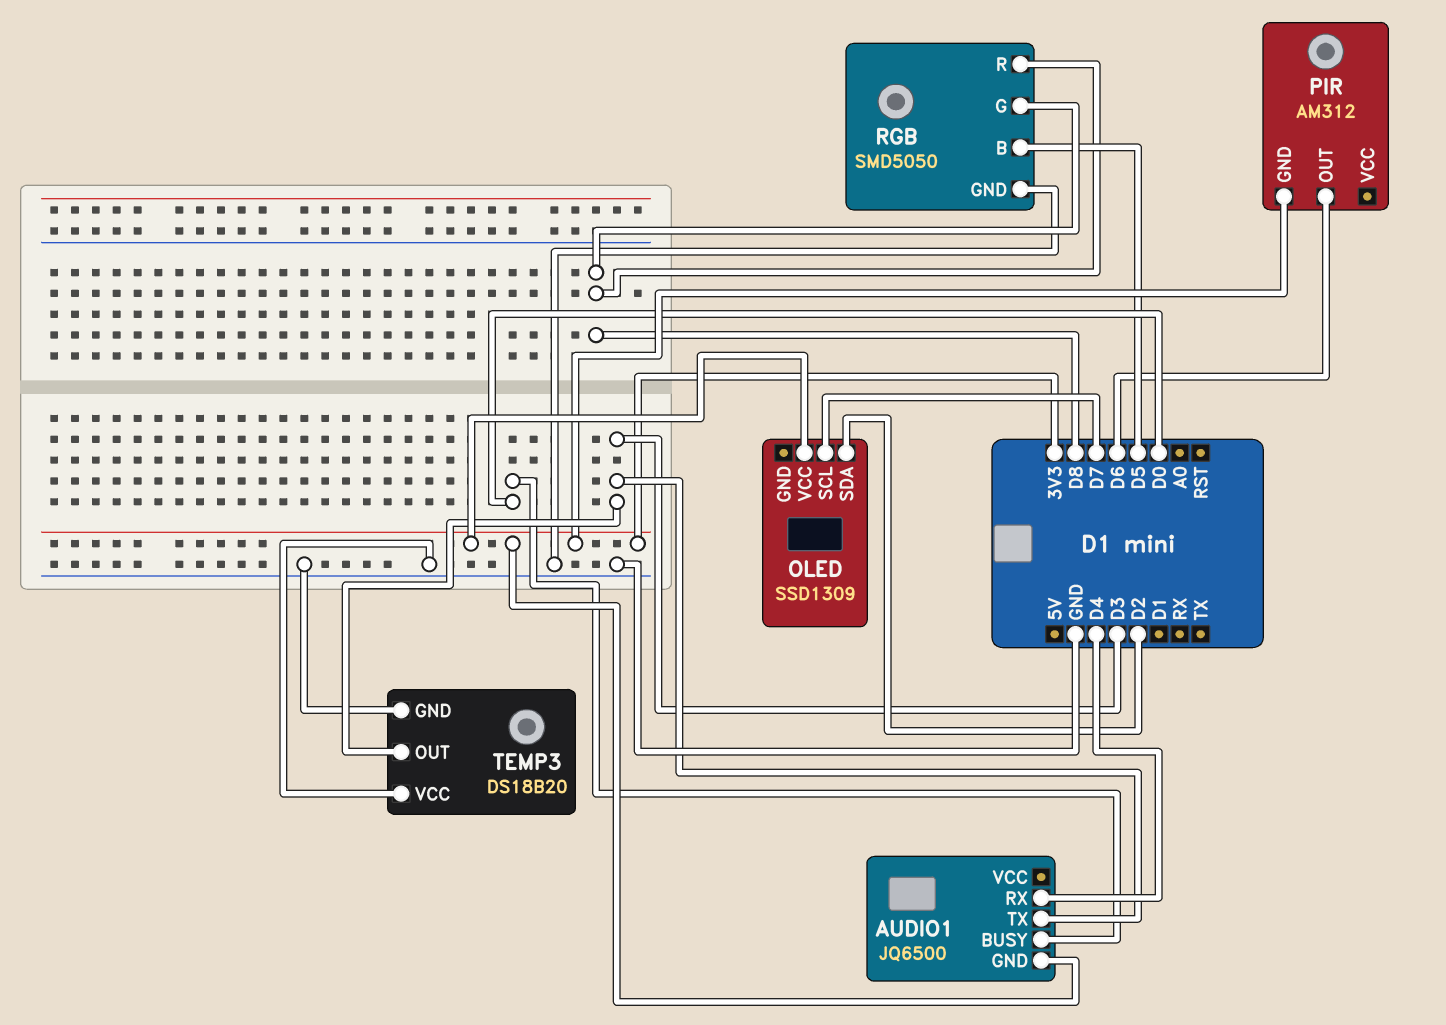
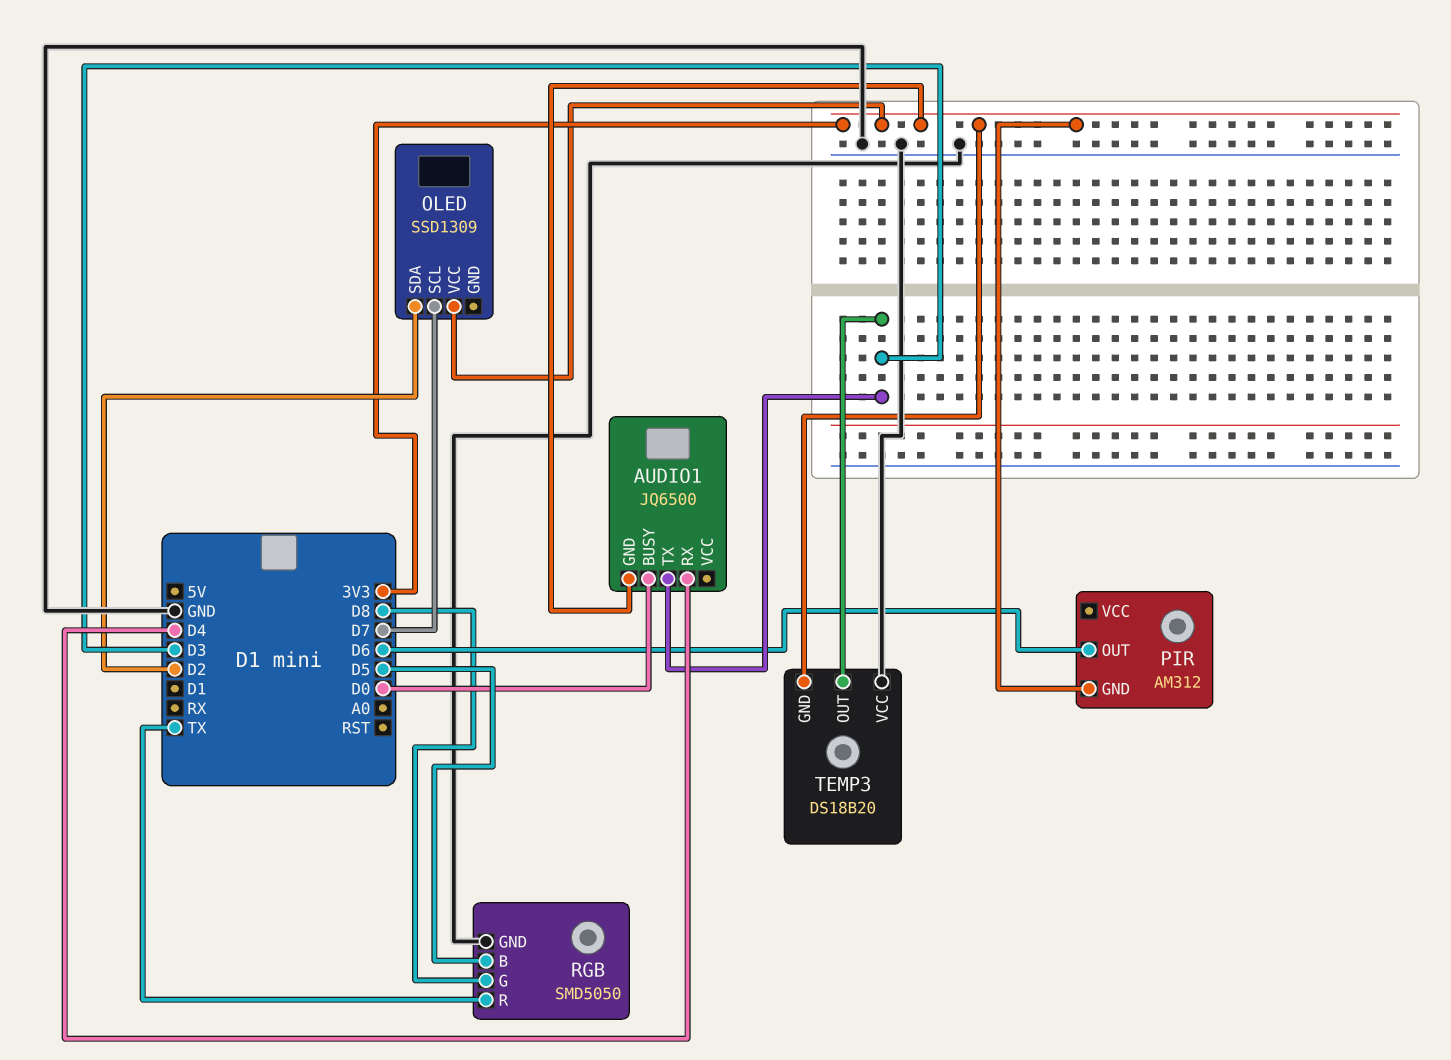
RGB pin R: D8 -> TX
TEMP3 pin GND: GND -> 3V3

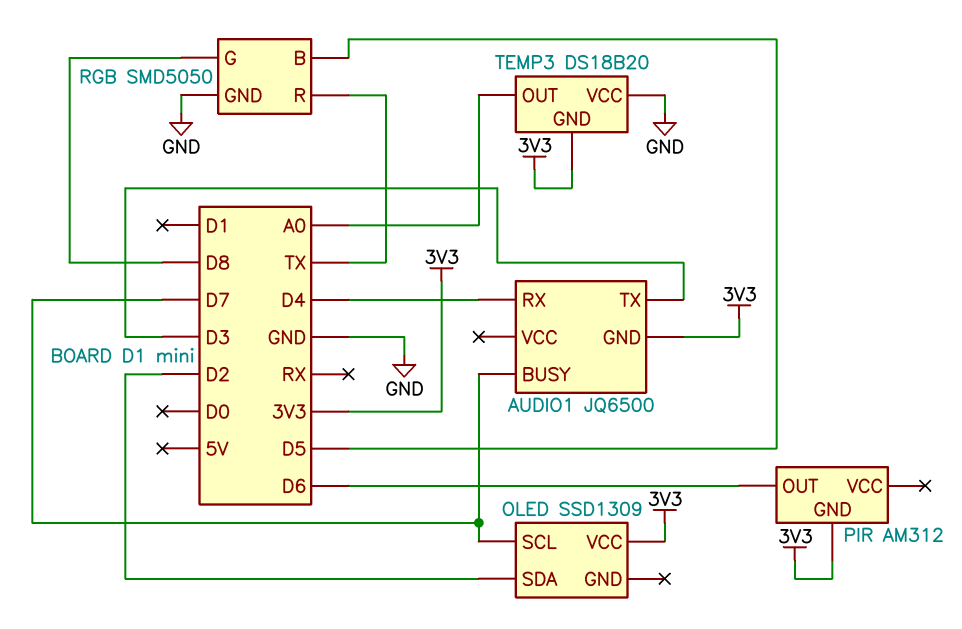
AUDIO1 pin BUSY: D0 -> D7
TEMP3 pin OUT: D3 -> A0

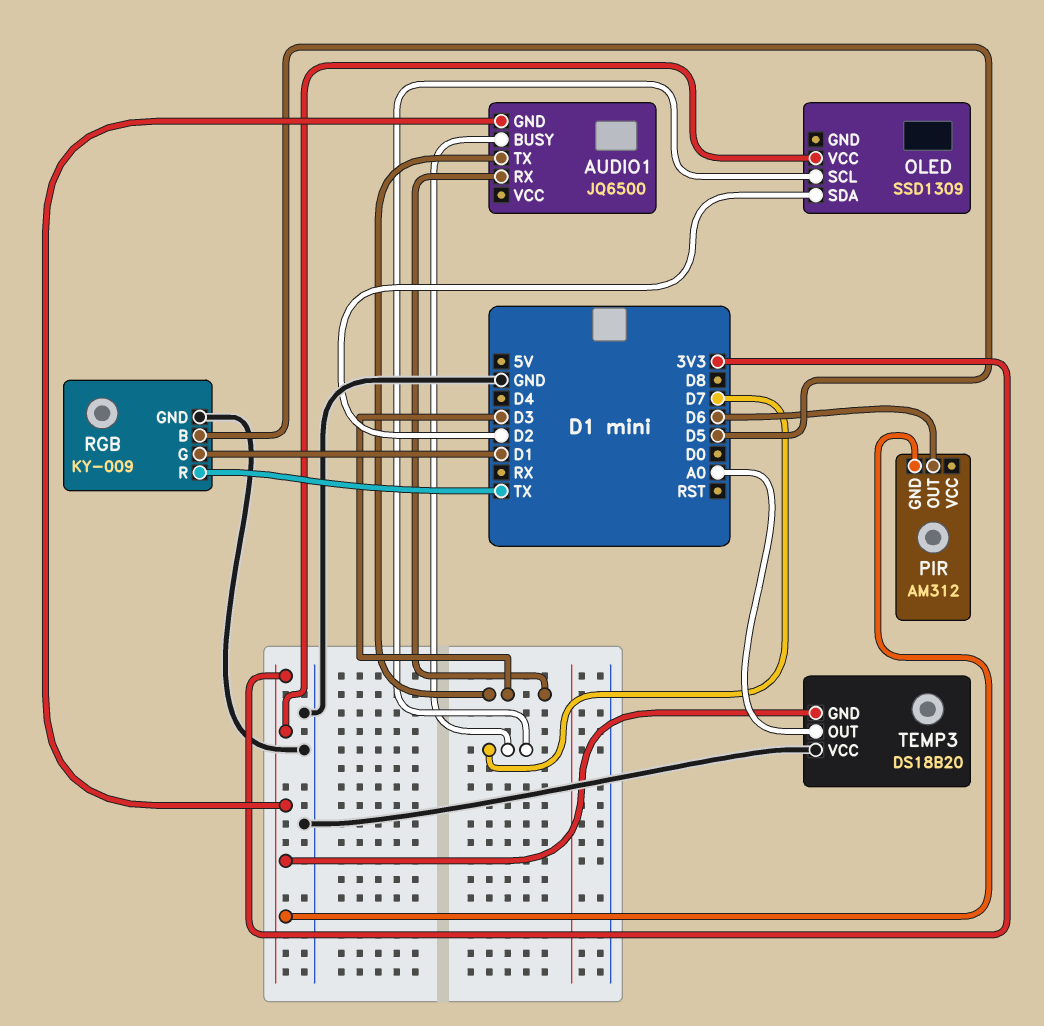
AUDIO1 pin RX: D4 -> D3
RGB: SMD5050 -> KY-009
RGB pin G: D8 -> D1

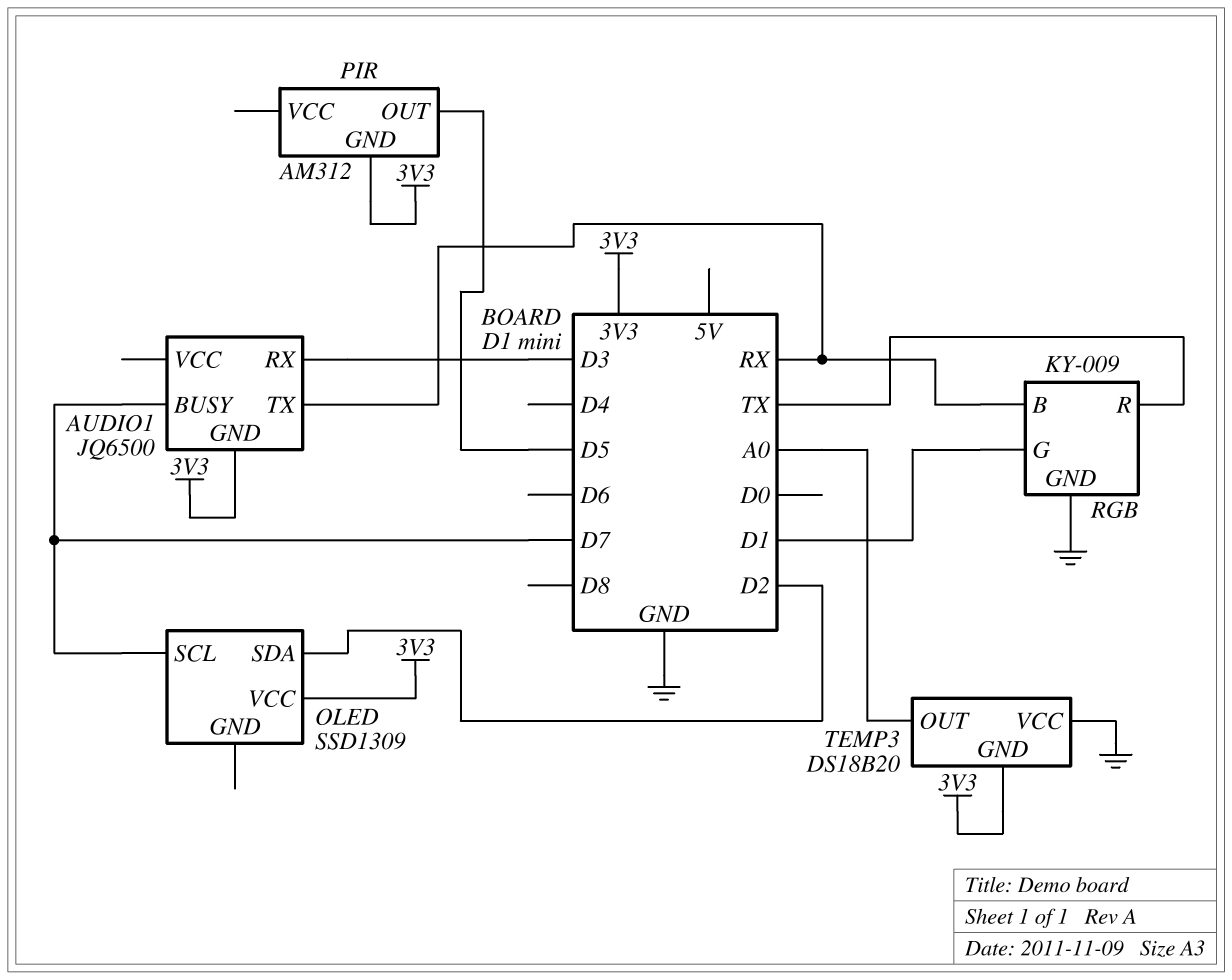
AUDIO1 pin TX: D3 -> RX
PIR pin OUT: D6 -> D5
RGB pin B: D5 -> RX

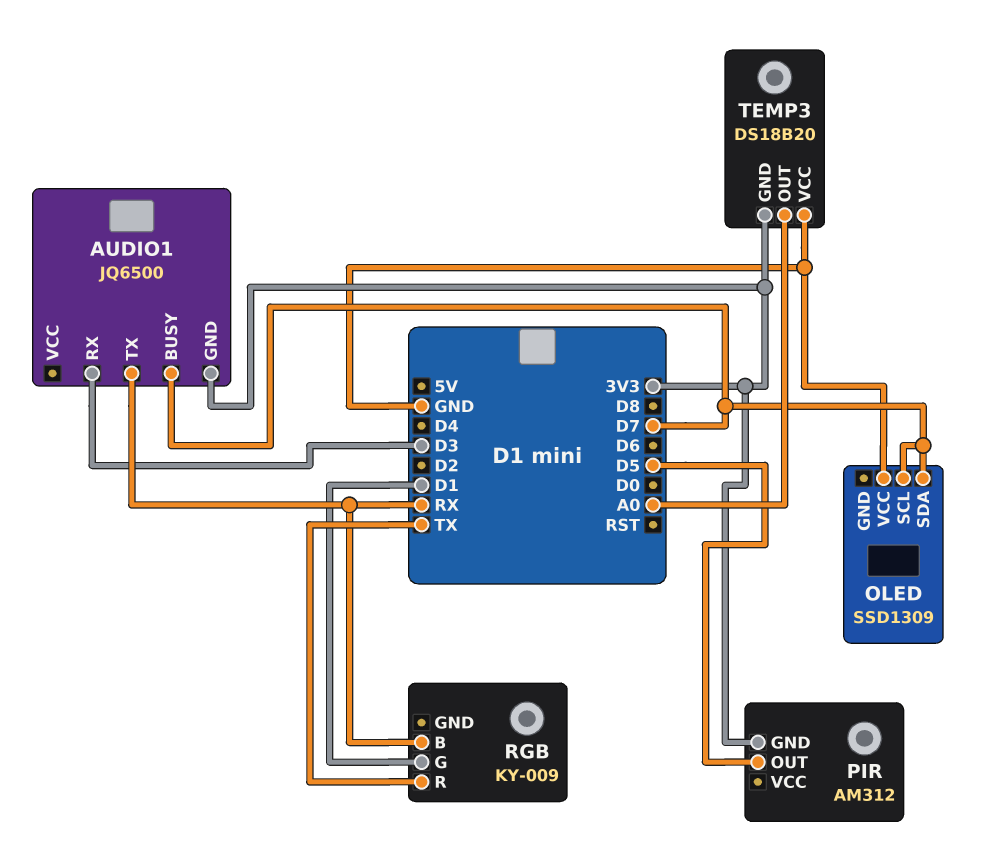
OLED pin SDA: D2 -> D7
OLED pin VCC: 3V3 -> GND
RGB pin GND: GND -> none

